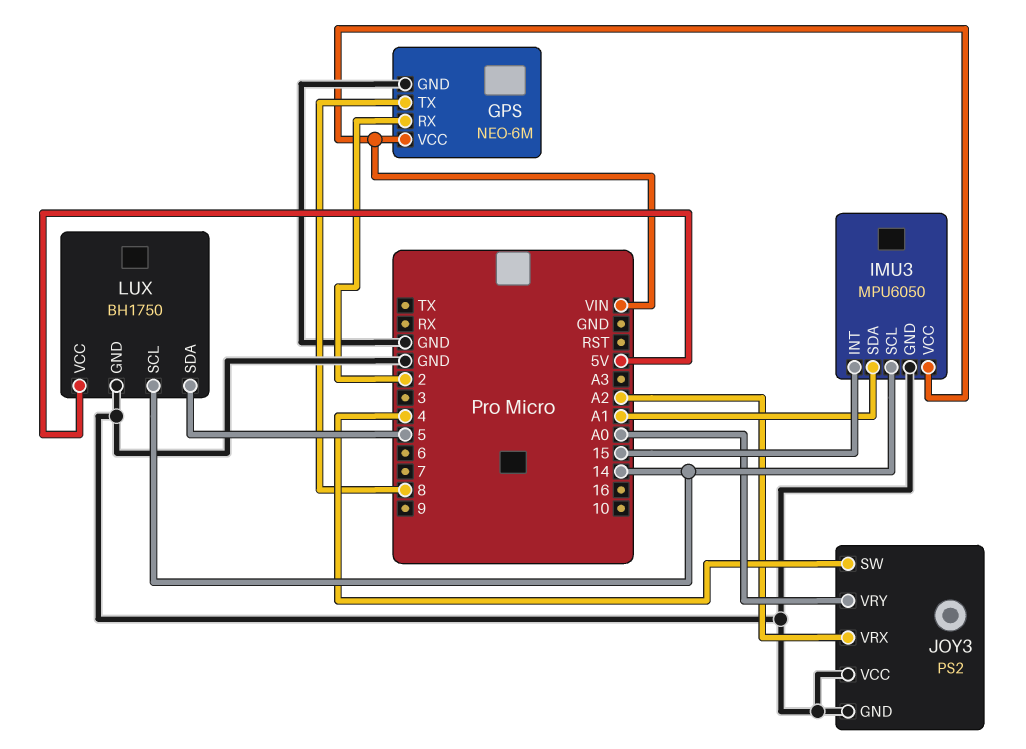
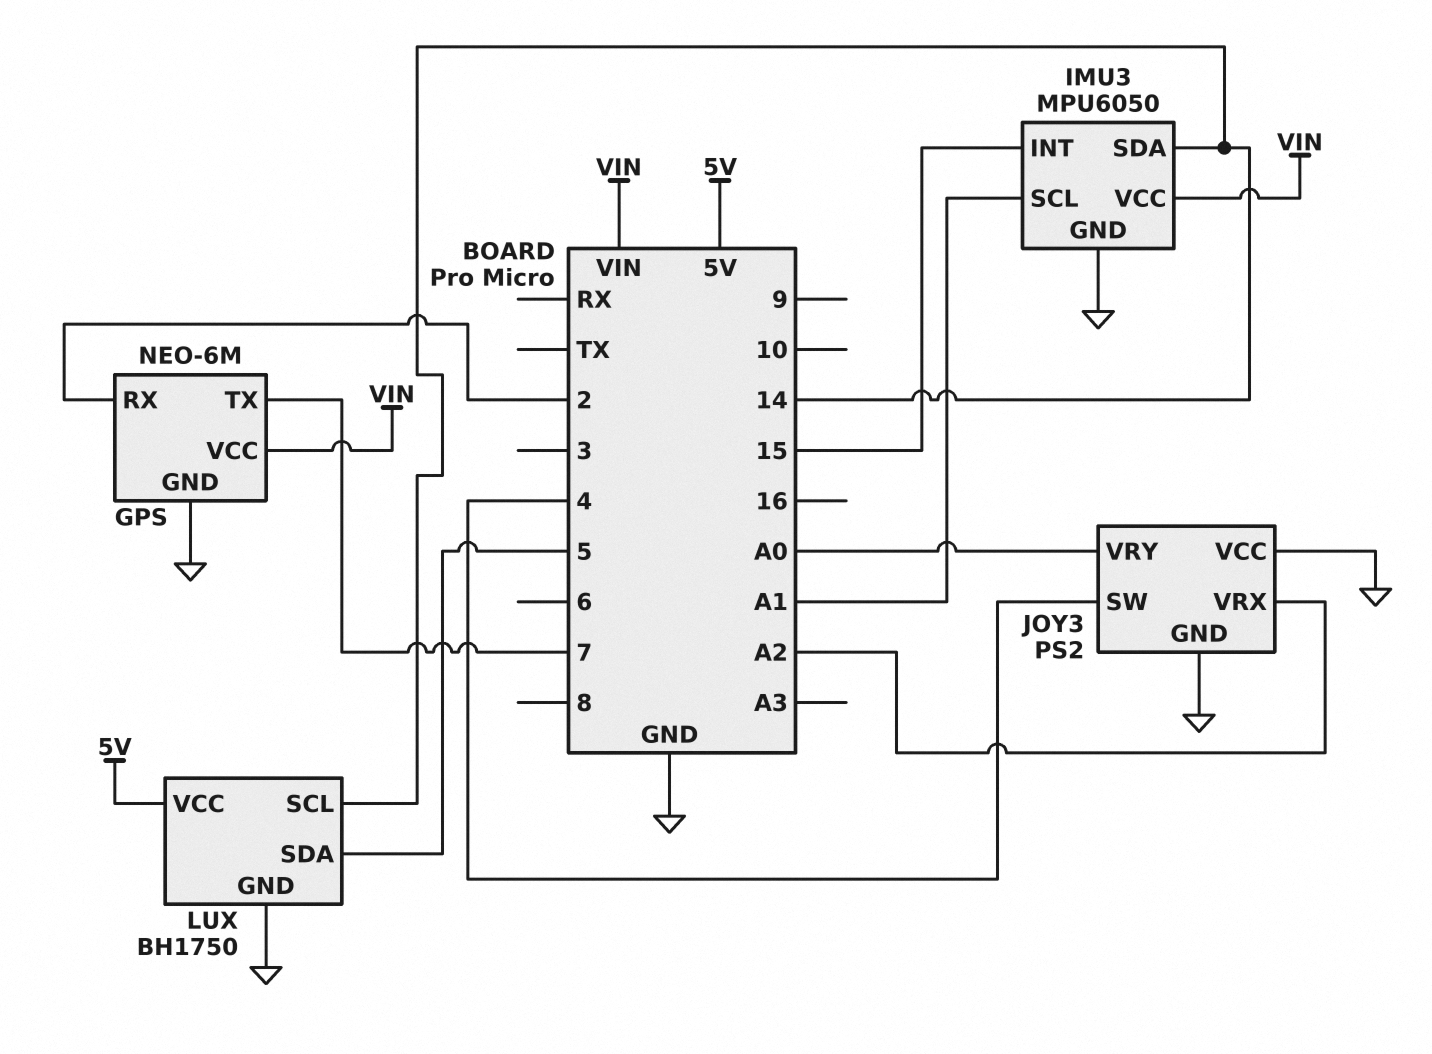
GPS pin TX: 8 -> 7
IMU3 pin SCL: 14 -> A1
IMU3 pin SDA: A1 -> 14

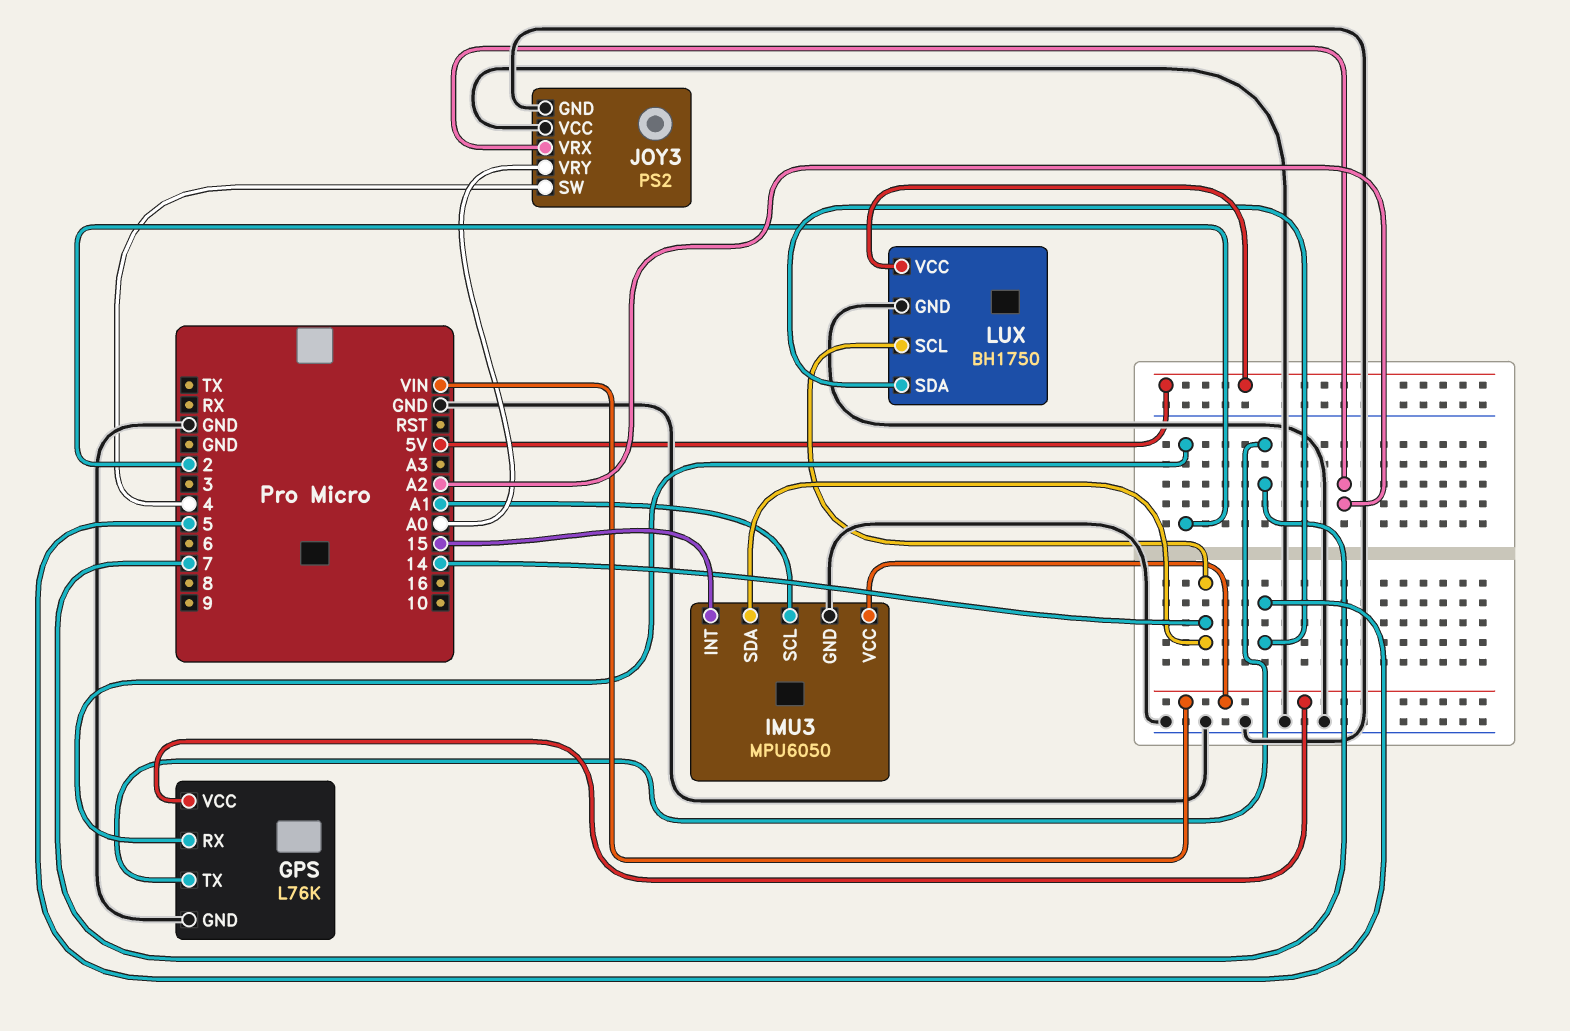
GPS: NEO-6M -> L76K

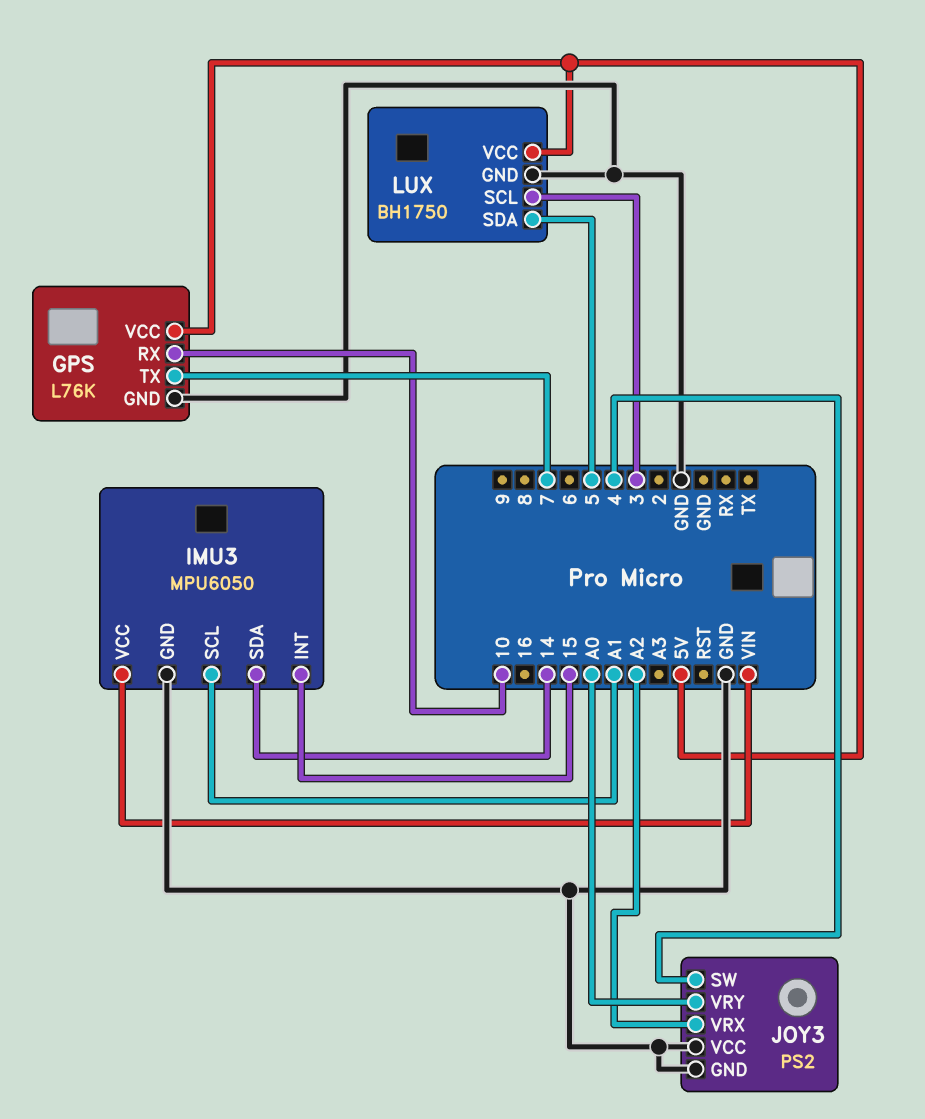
GPS pin RX: 2 -> 10
GPS pin VCC: VIN -> 5V
LUX pin SCL: 14 -> 3

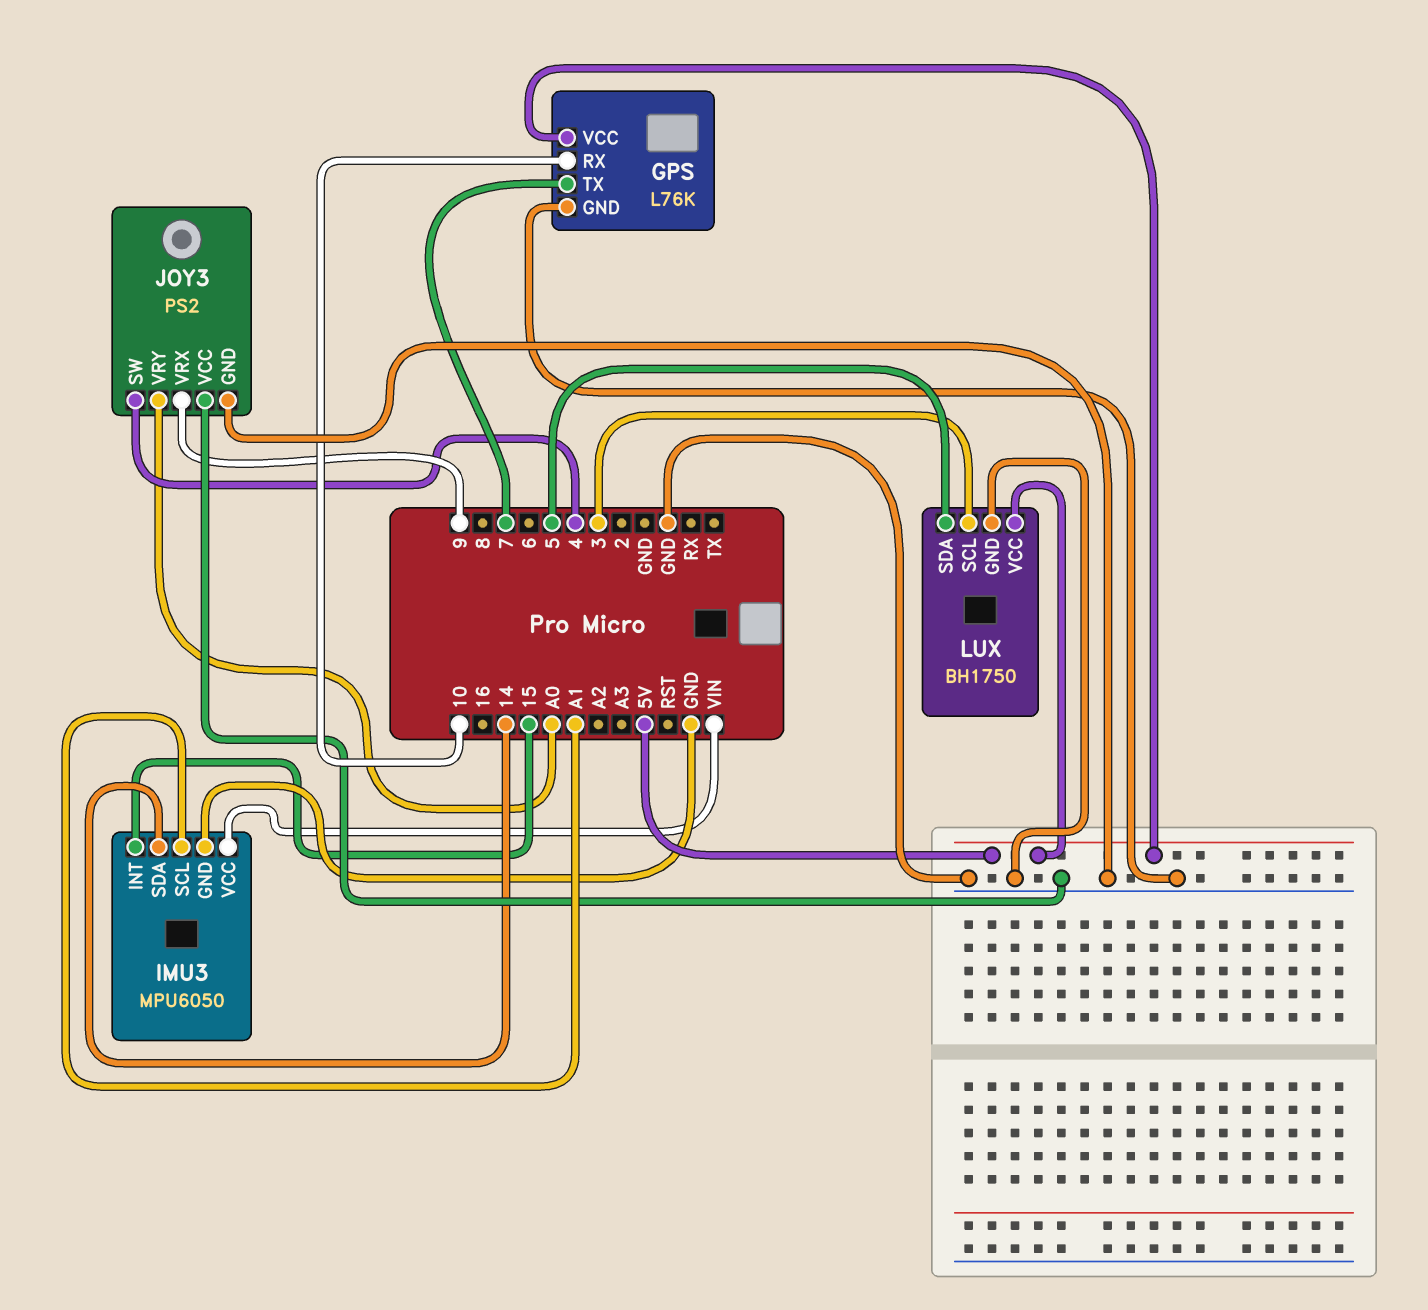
JOY3 pin VRX: A2 -> 9

